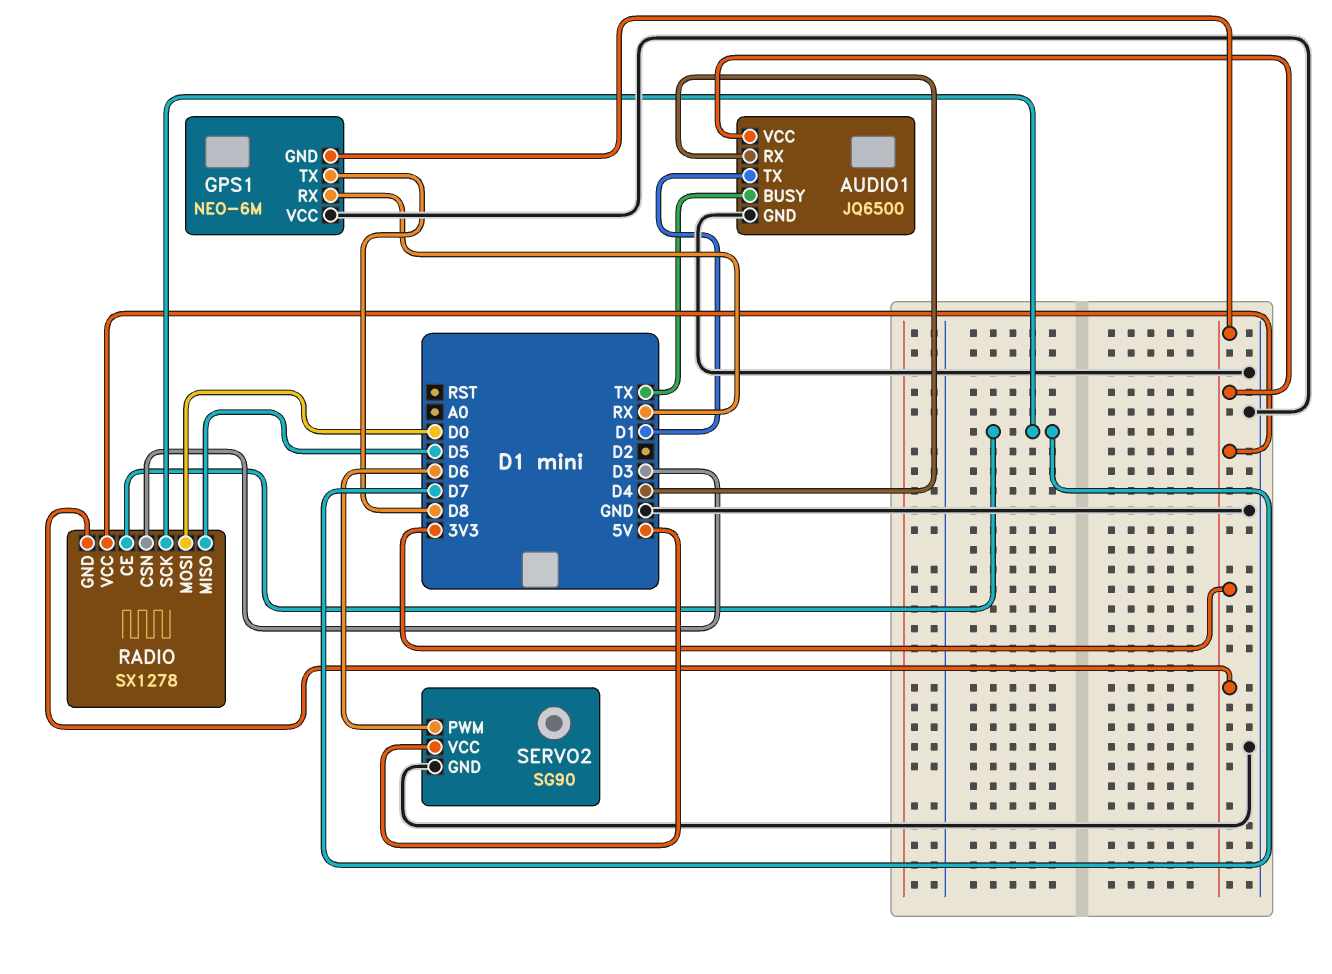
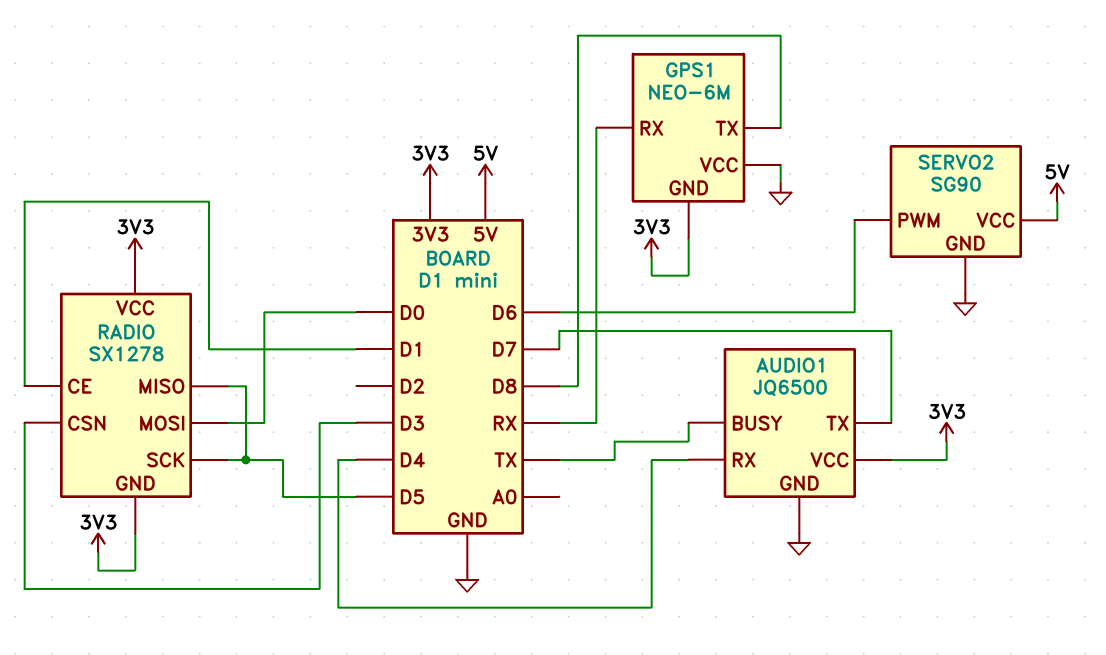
AUDIO1 pin TX: D1 -> D7
RADIO pin CE: D7 -> D1
RADIO pin SCK: D7 -> D5

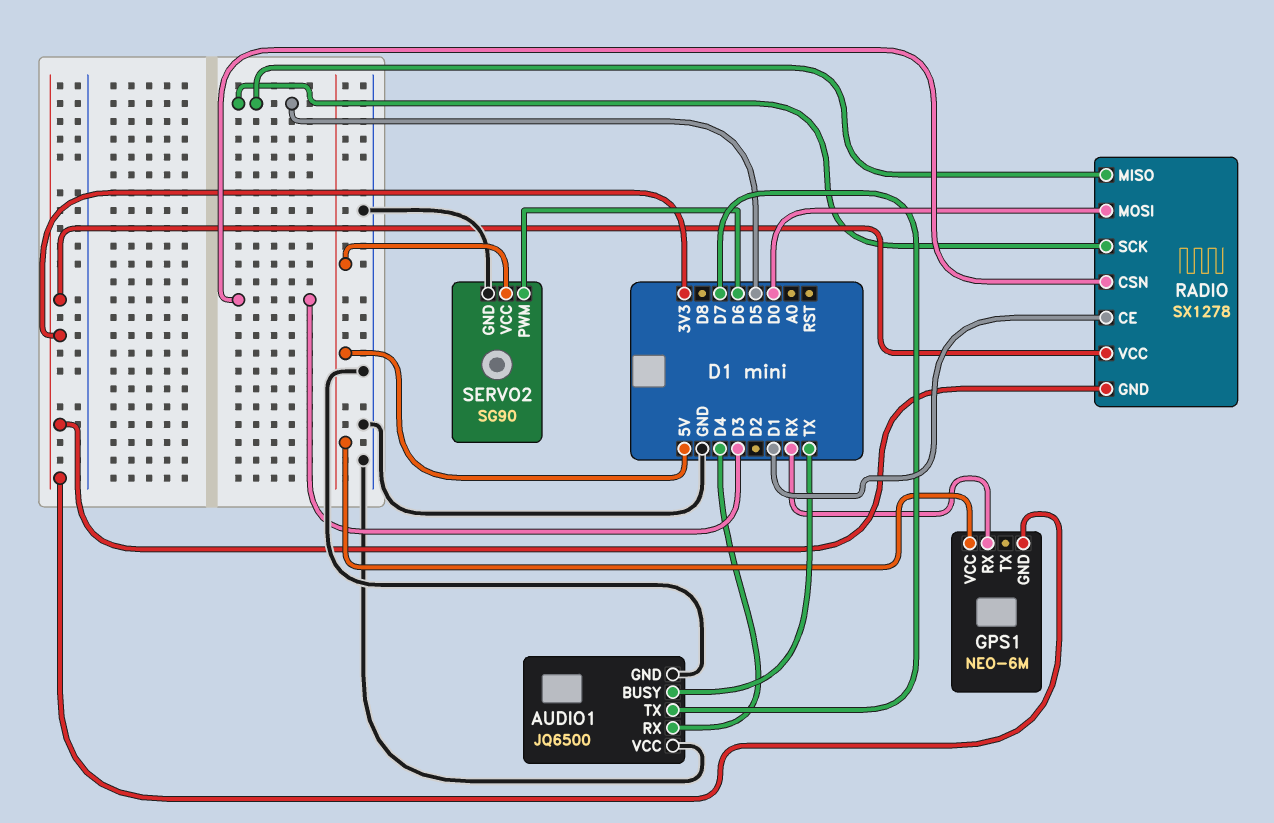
AUDIO1 pin VCC: 3V3 -> GND
GPS1 pin TX: D8 -> none
GPS1 pin VCC: GND -> 5V

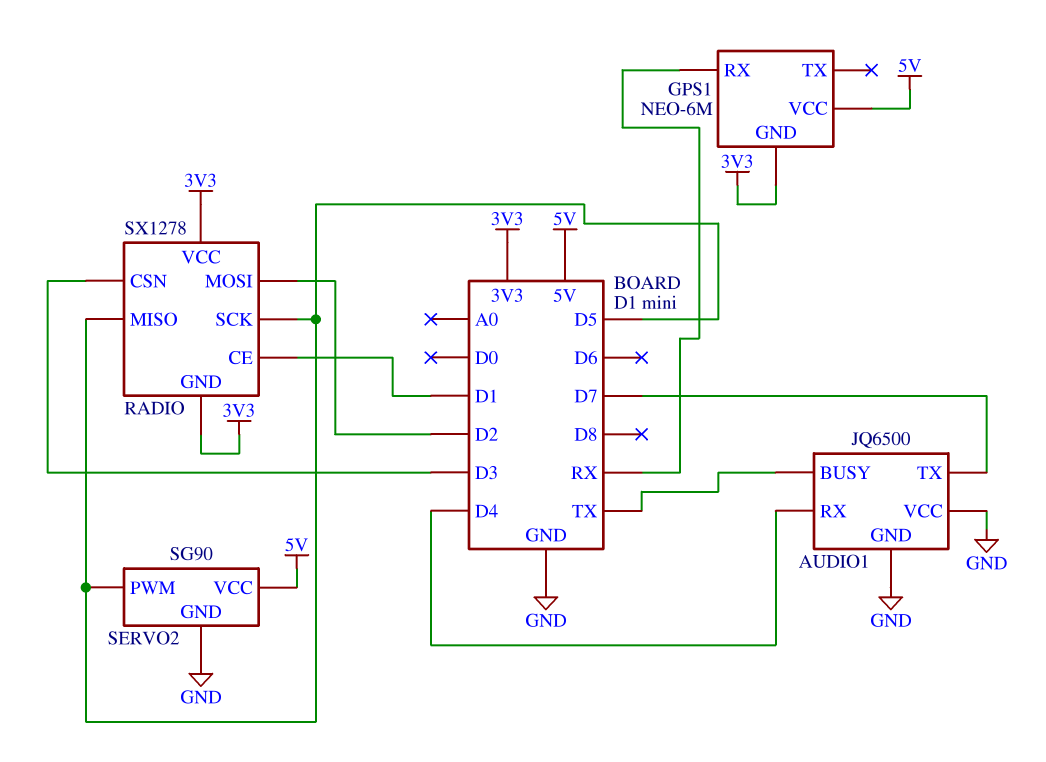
RADIO pin MOSI: D0 -> D2
SERVO2 pin PWM: D6 -> D5

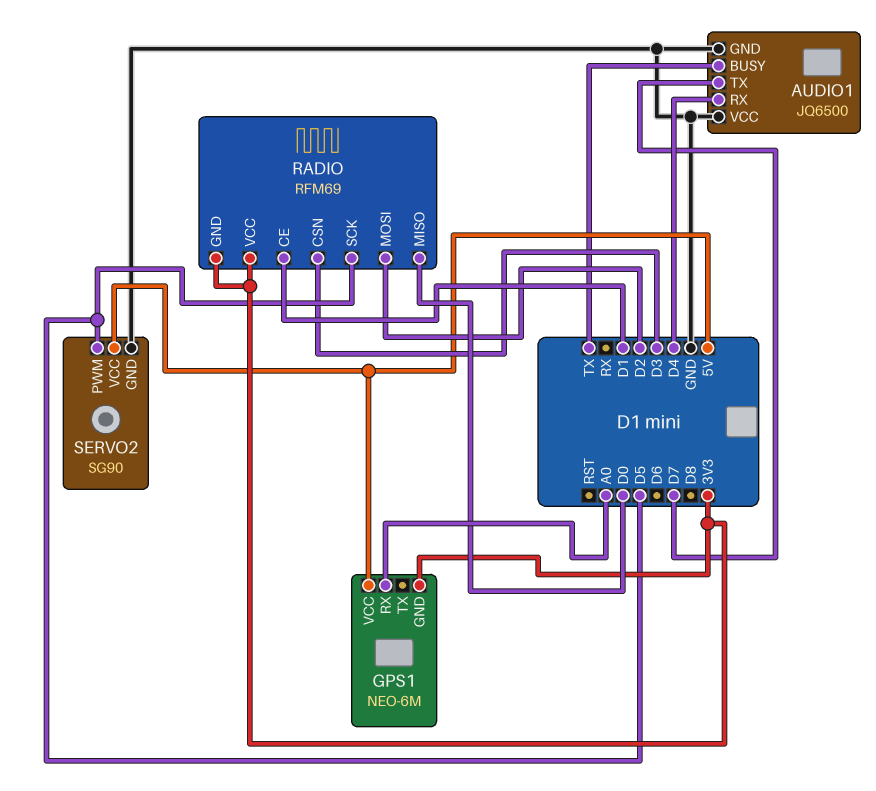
GPS1 pin RX: RX -> A0
RADIO: SX1278 -> RFM69
RADIO pin MISO: D5 -> D0

